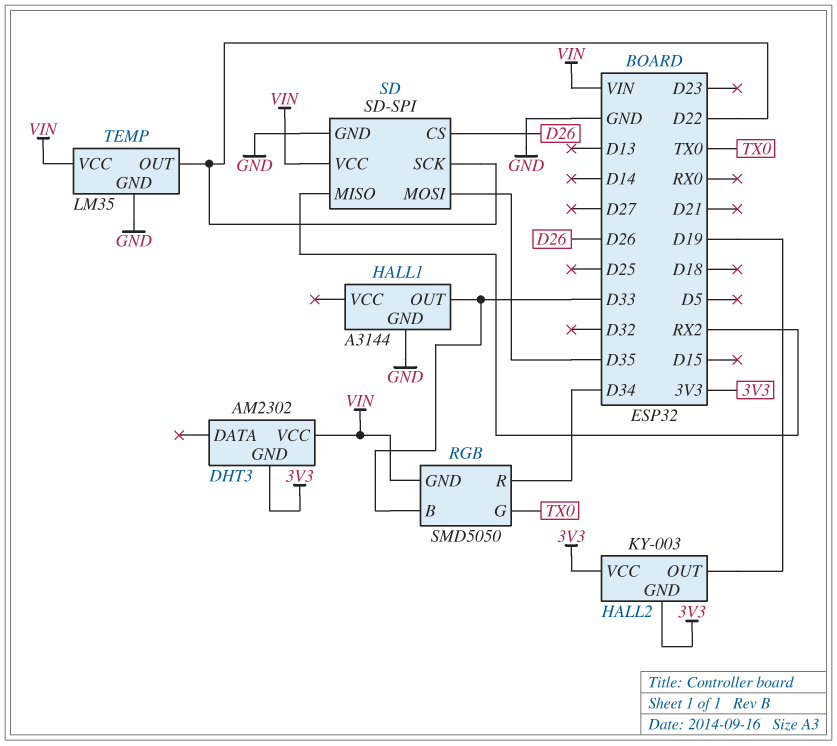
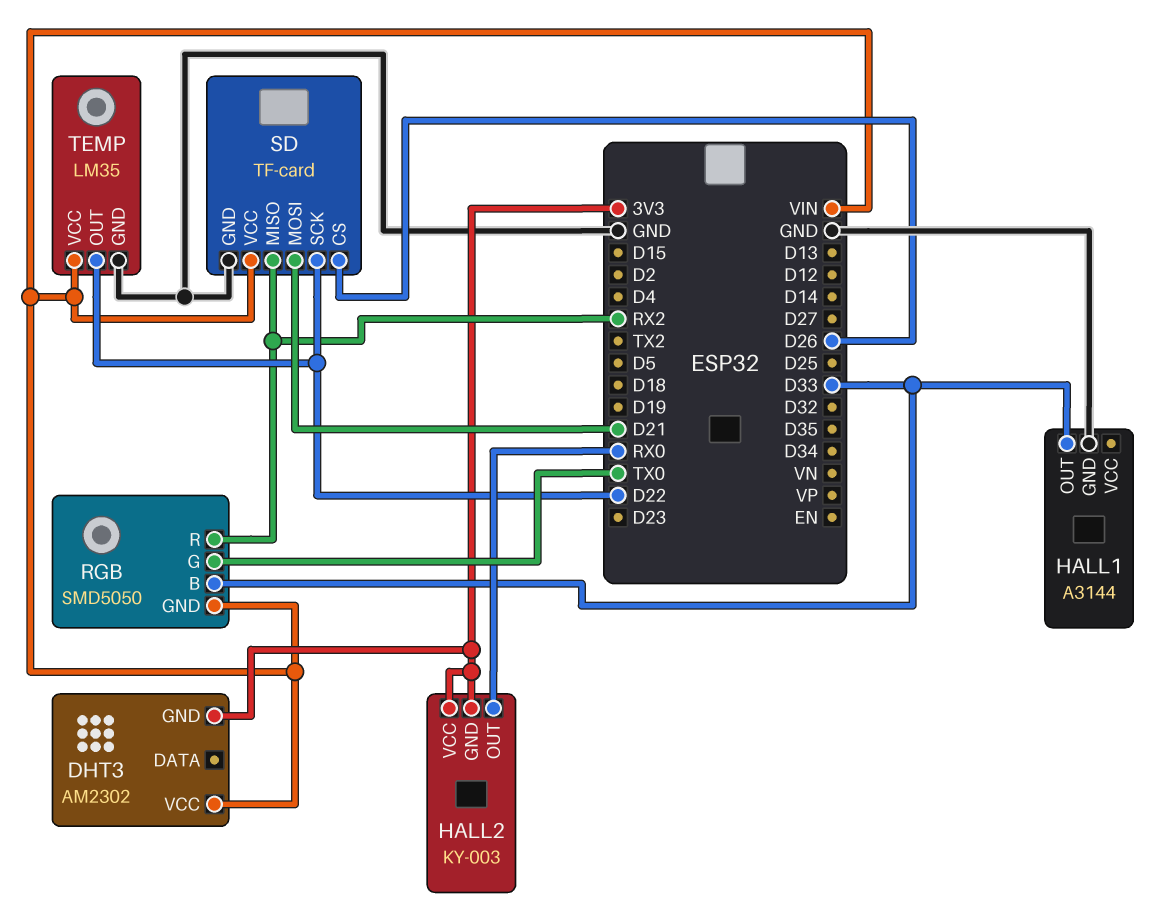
HALL2 pin OUT: D19 -> RX0
RGB pin R: D34 -> RX2
SD: SD-SPI -> TF-card
SD pin MOSI: D35 -> D21

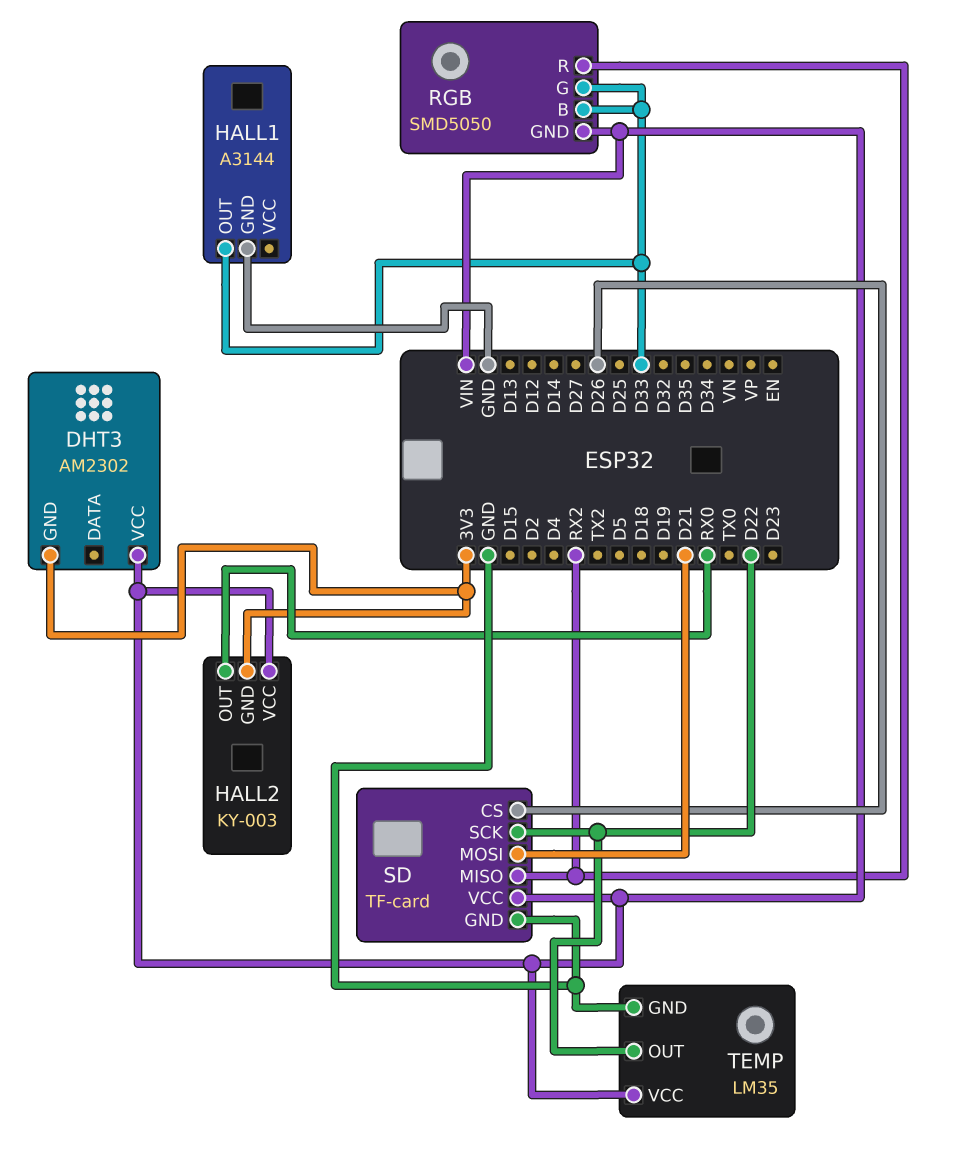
HALL2 pin VCC: 3V3 -> VIN
RGB pin G: TX0 -> D33

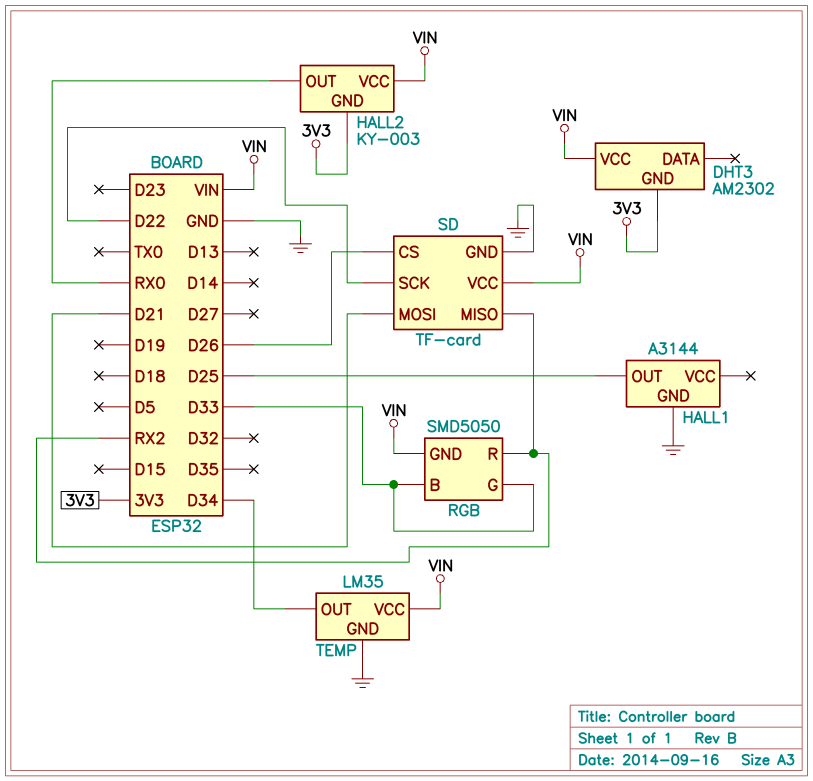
HALL1 pin OUT: D33 -> D25
TEMP pin OUT: D22 -> D34

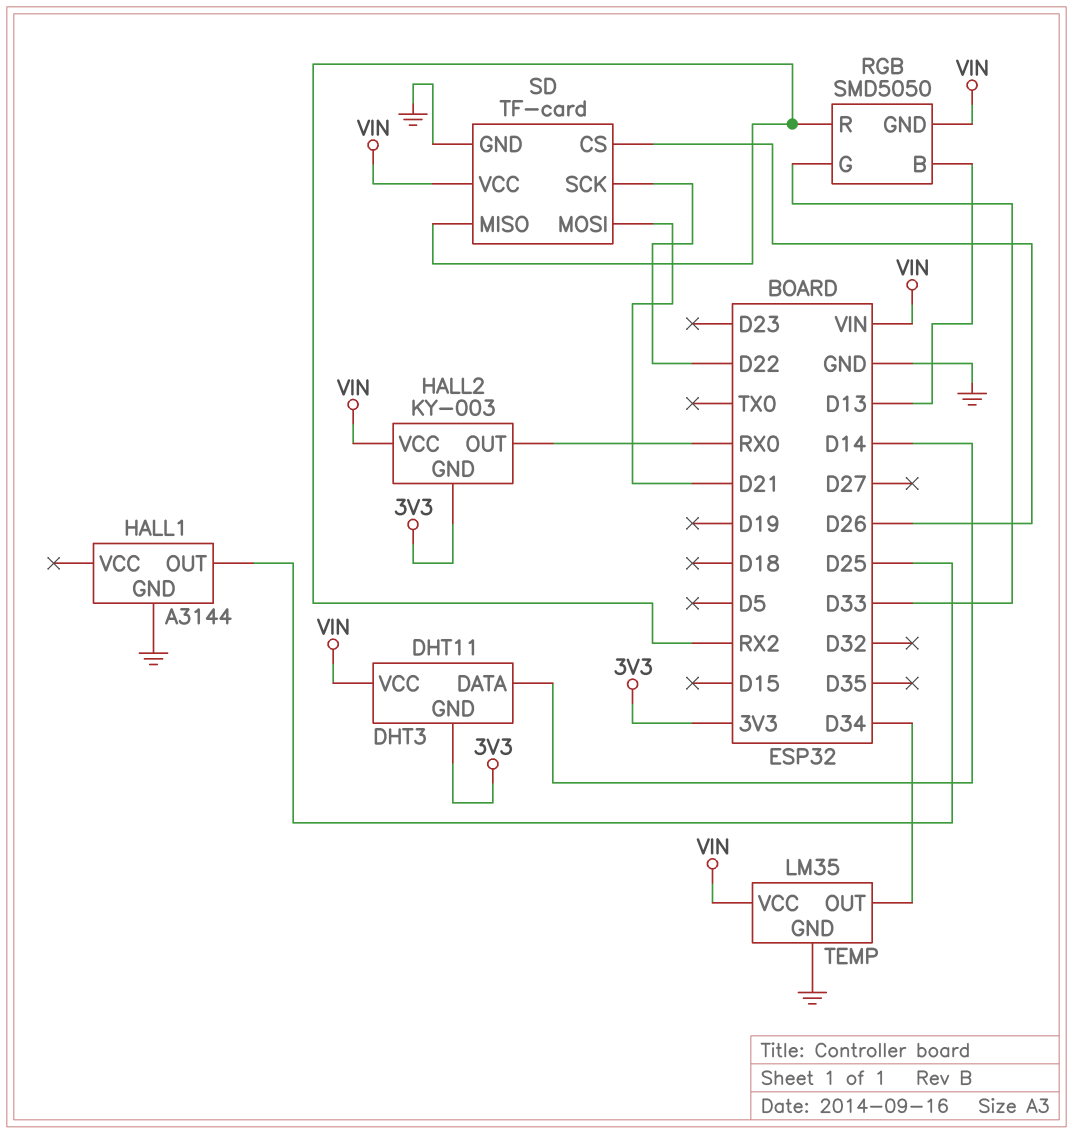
DHT3: AM2302 -> DHT11
DHT3 pin DATA: none -> D14
RGB pin B: D33 -> D13

